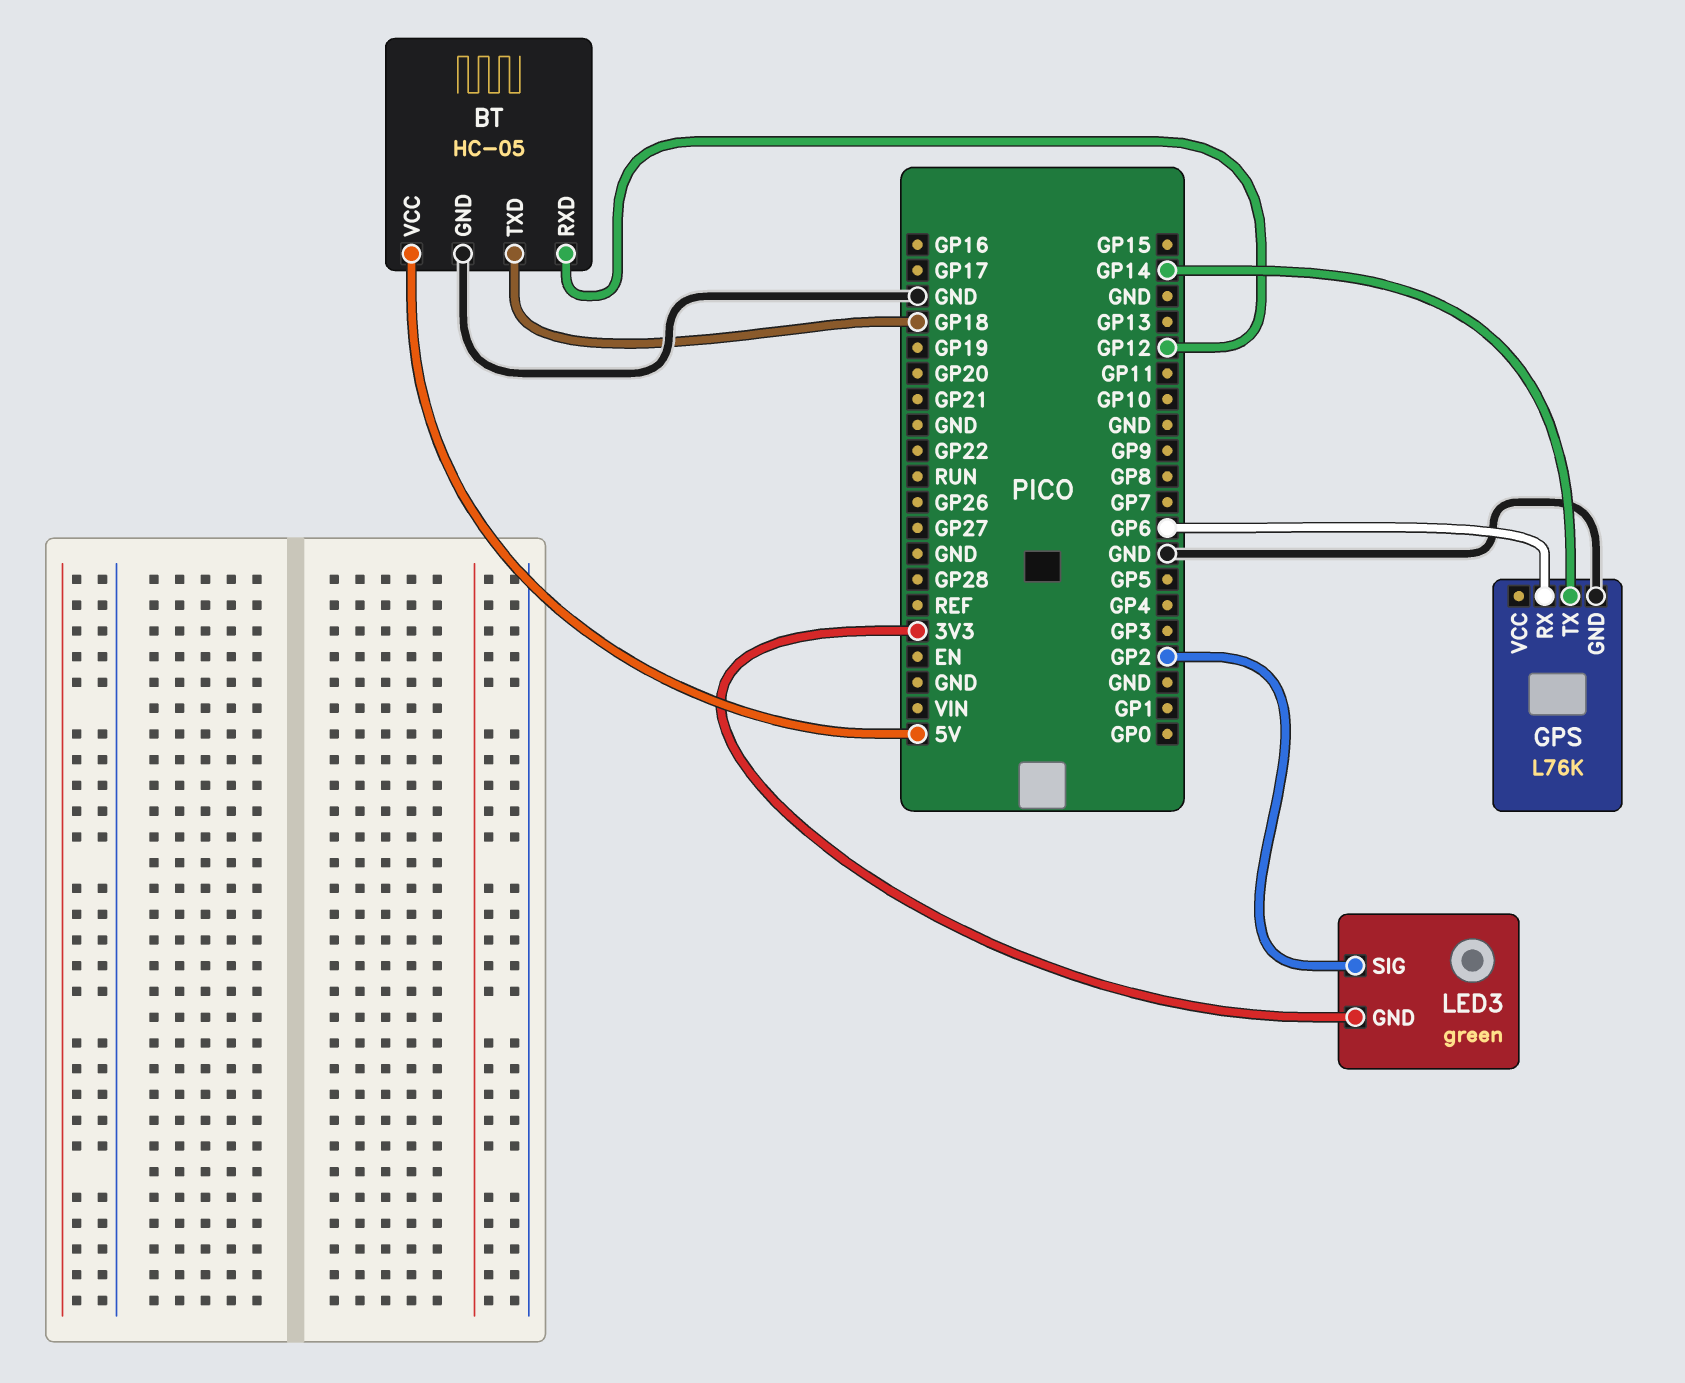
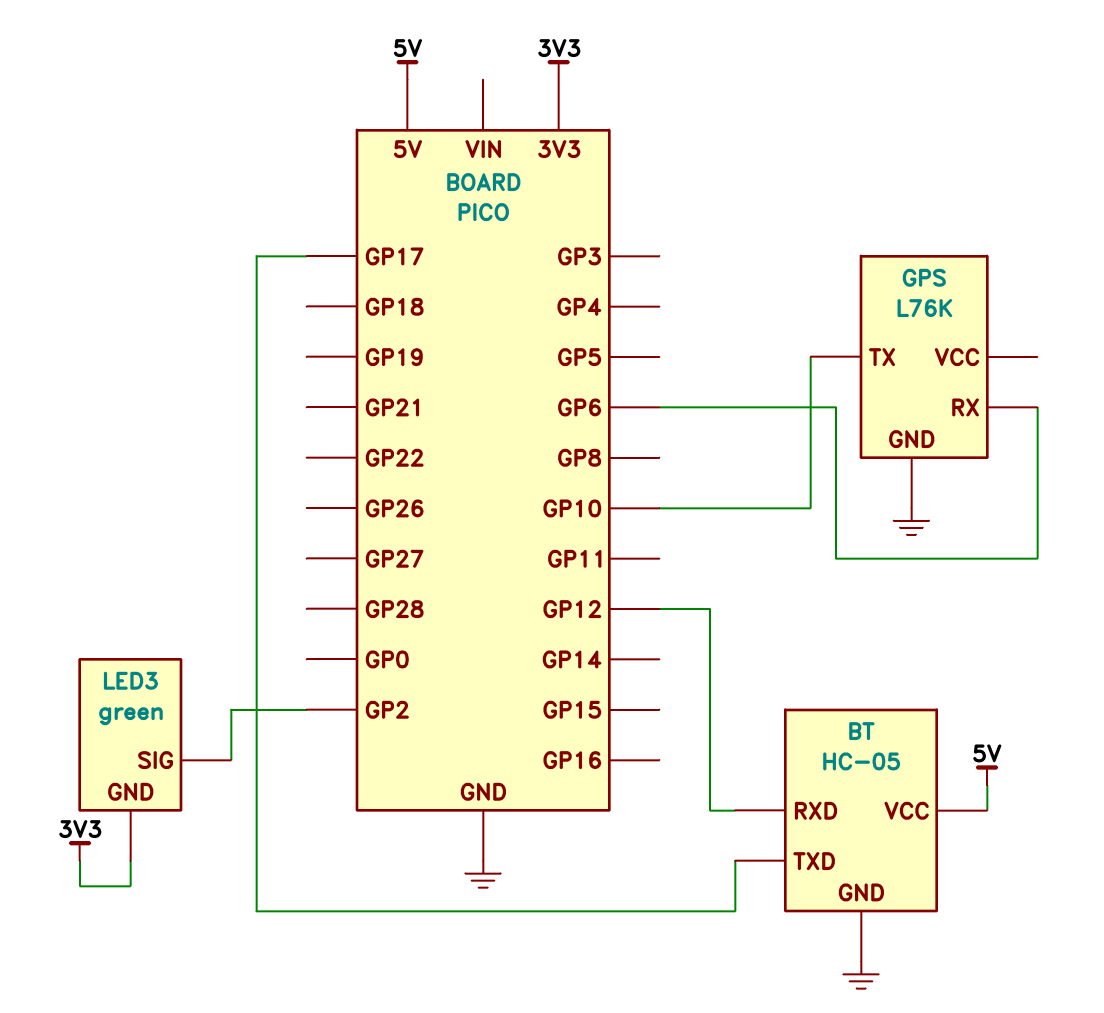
BT pin TXD: GP18 -> GP17
GPS pin TX: GP14 -> GP10

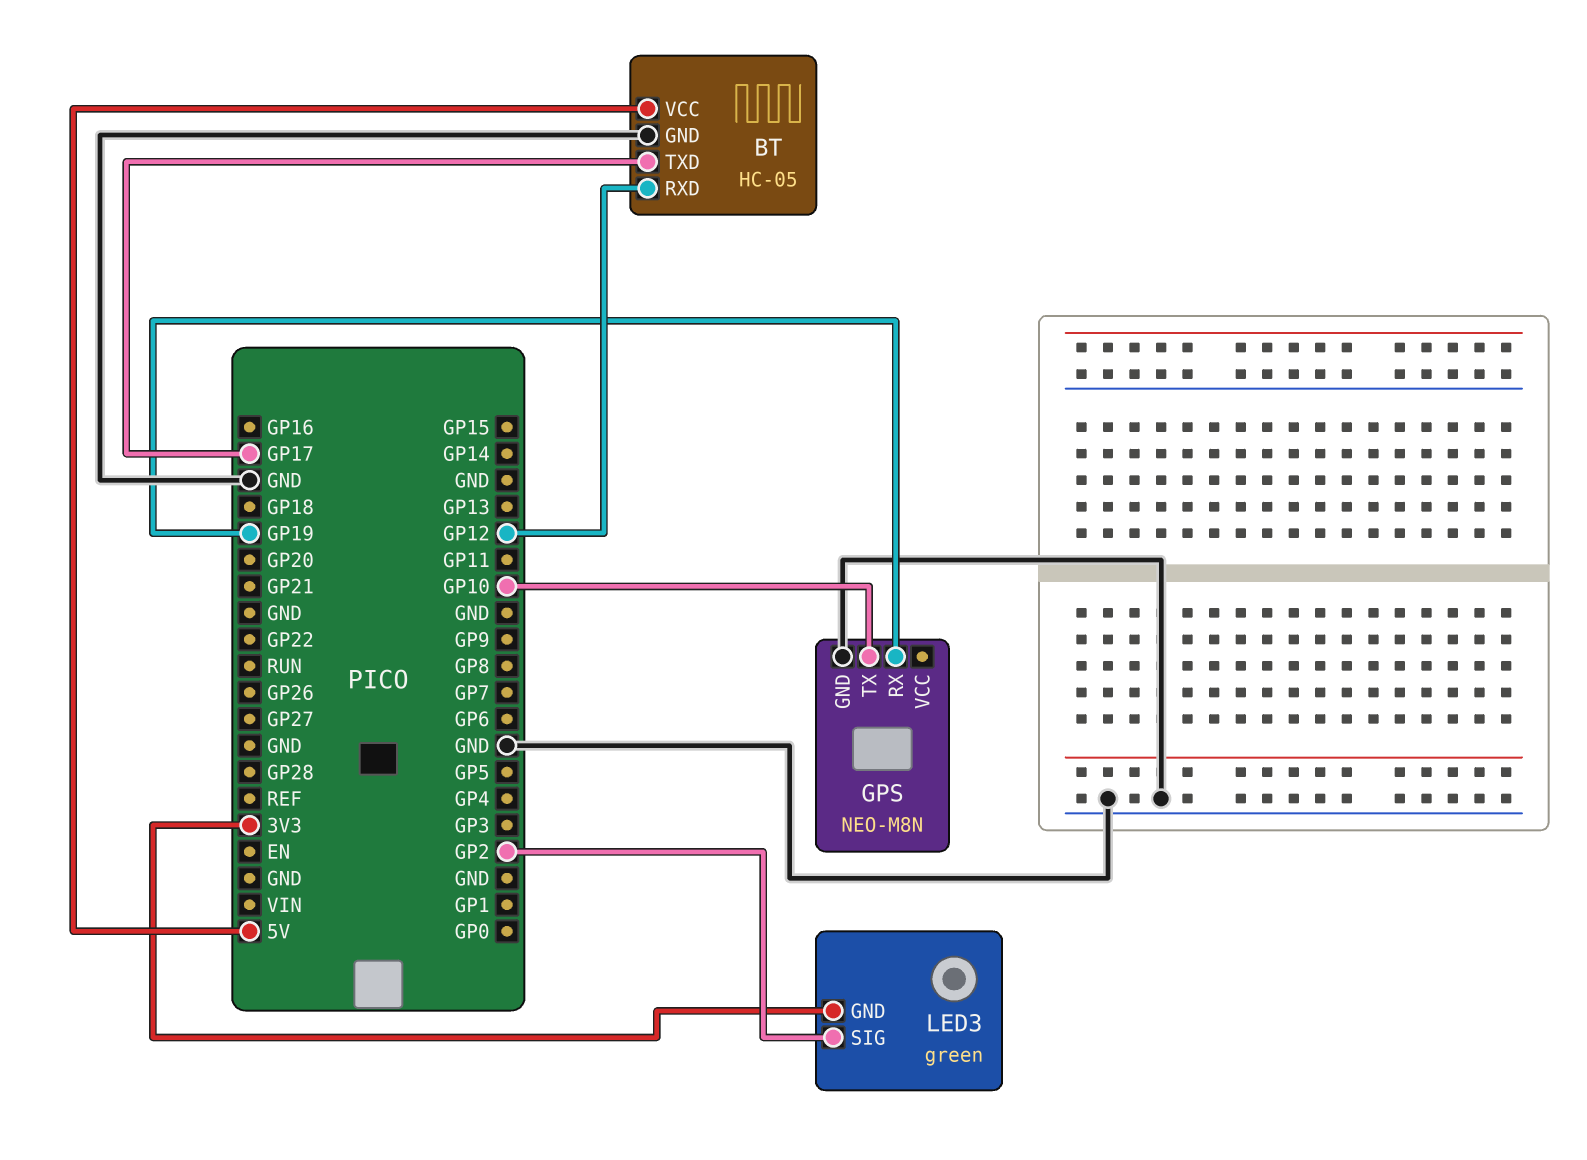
GPS: L76K -> NEO-M8N
GPS pin RX: GP6 -> GP19

